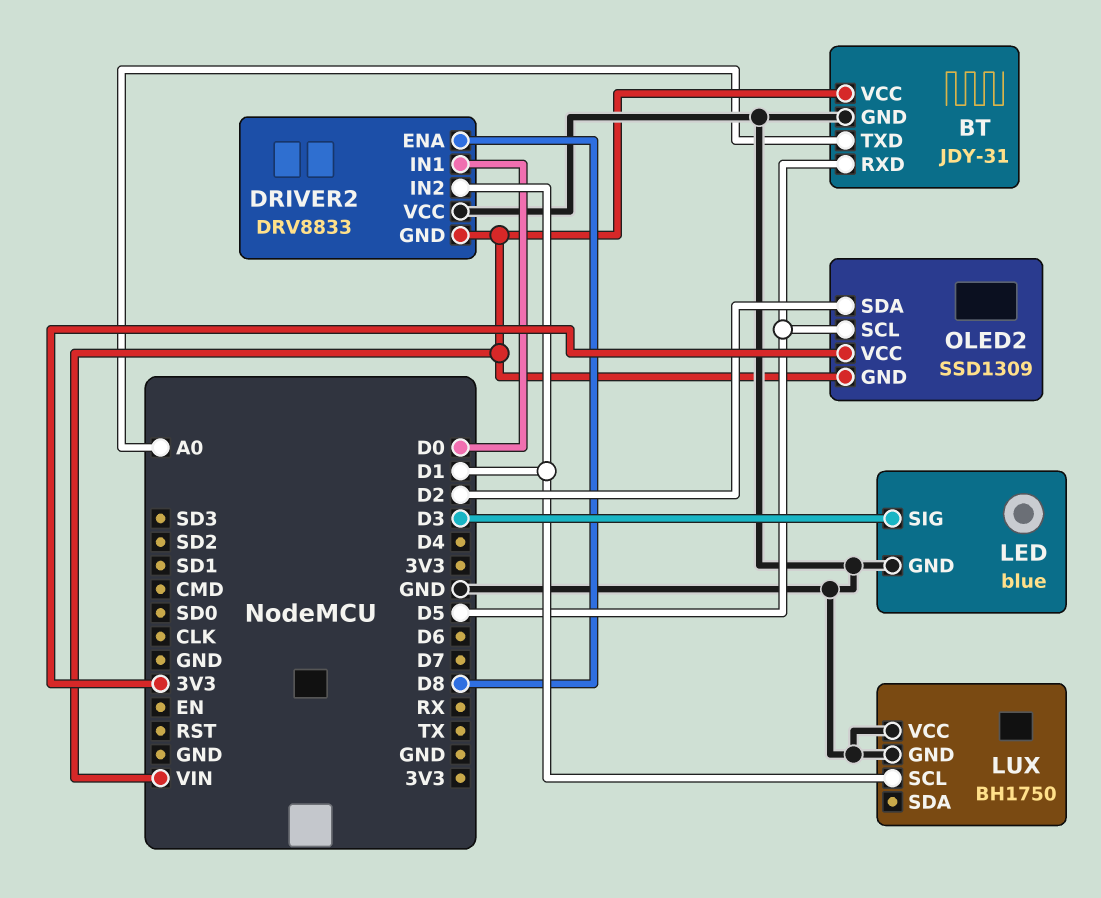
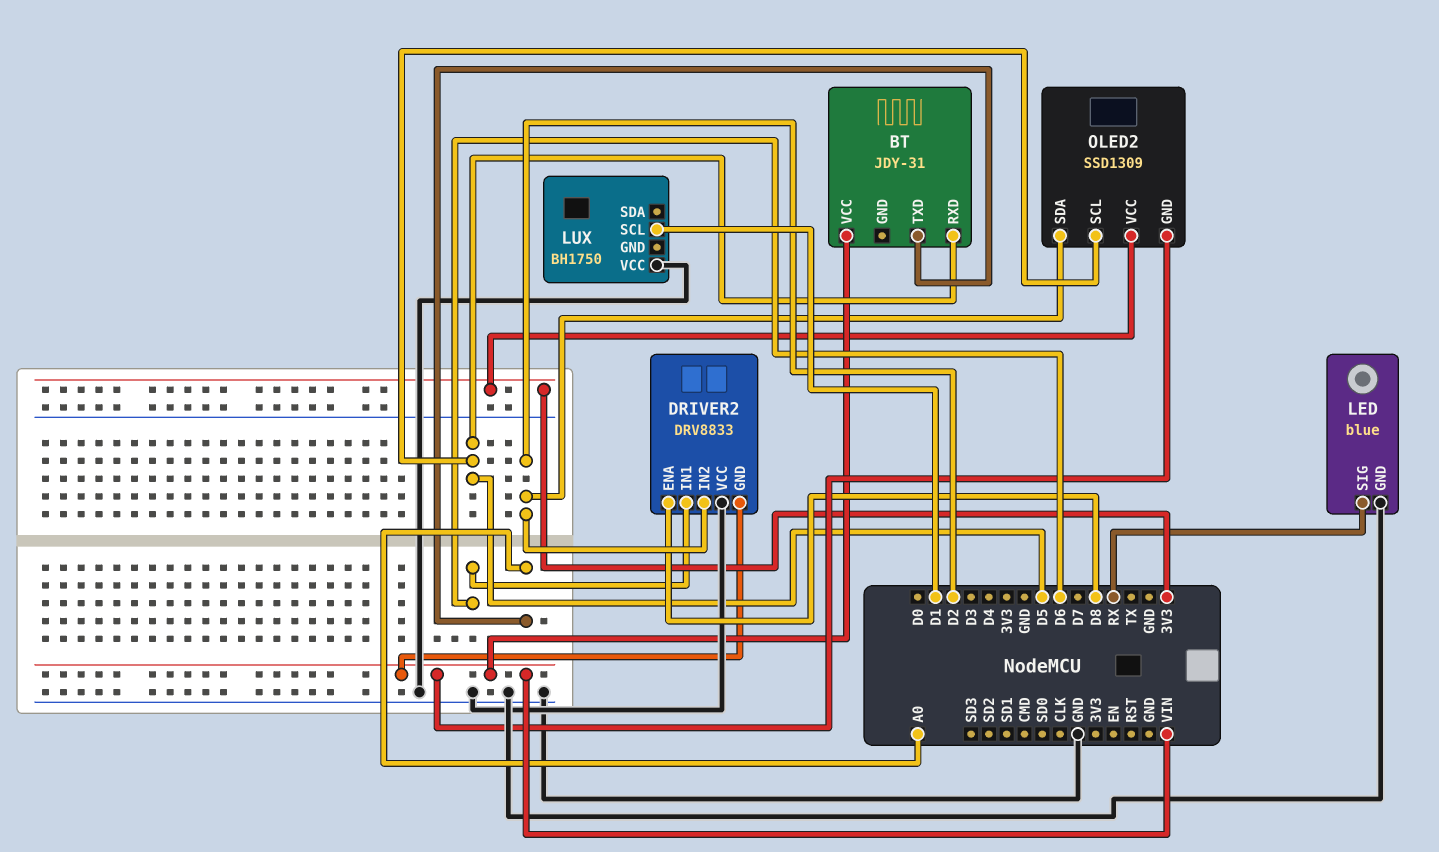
BT pin GND: GND -> none
DRIVER2 pin IN1: D0 -> D6
DRIVER2 pin IN2: D1 -> D2
LED pin SIG: D3 -> RX
LUX pin GND: GND -> none

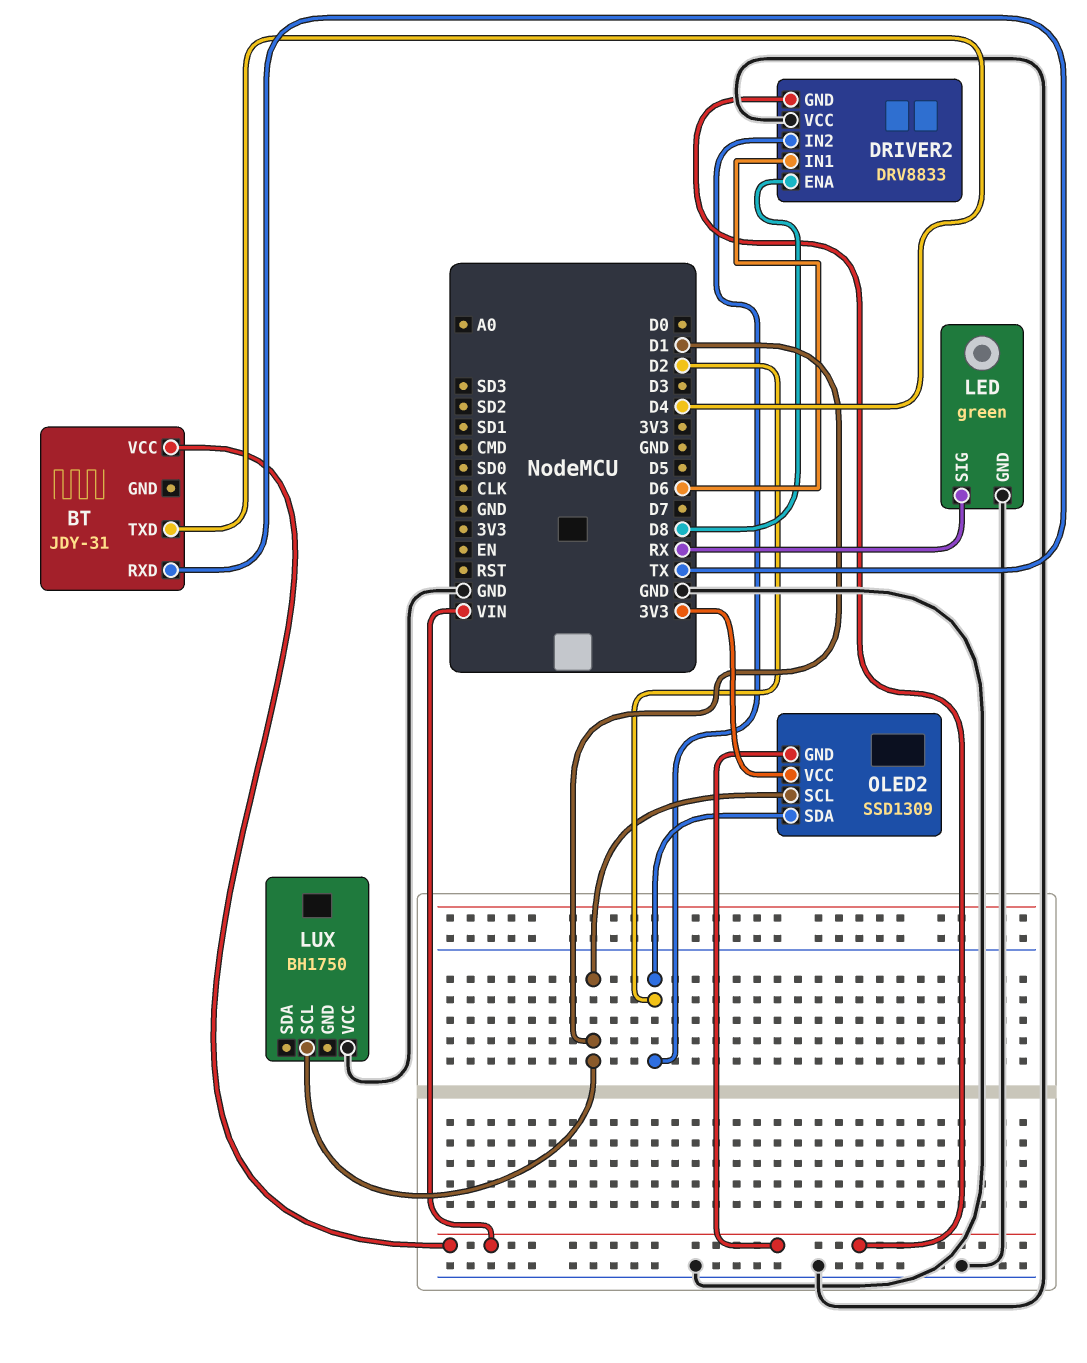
BT pin RXD: D5 -> TX
BT pin TXD: A0 -> D4
LED: blue -> green
OLED2 pin SCL: D5 -> D1

